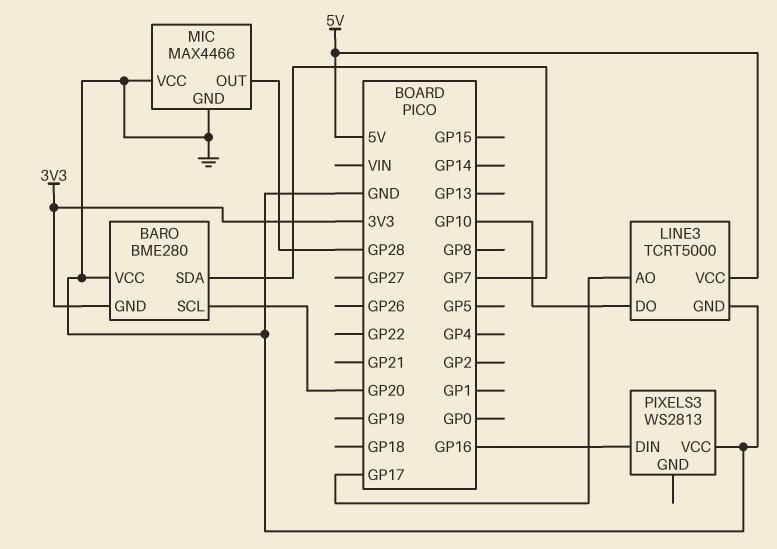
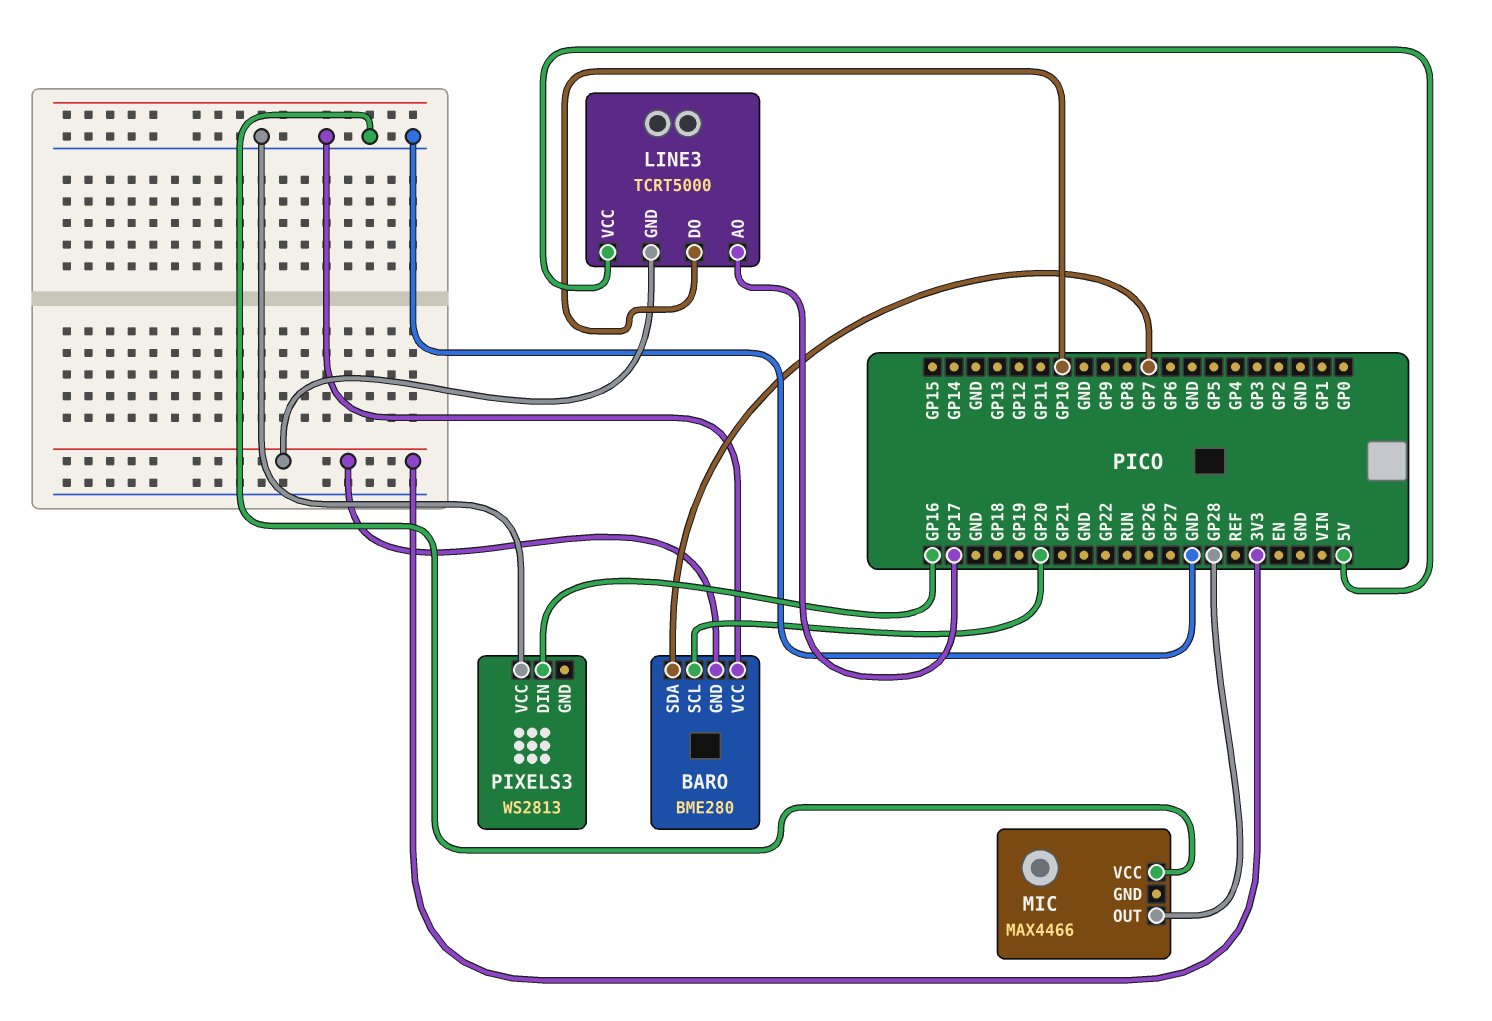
LINE3 pin GND: GND -> 3V3
MIC pin GND: GND -> none

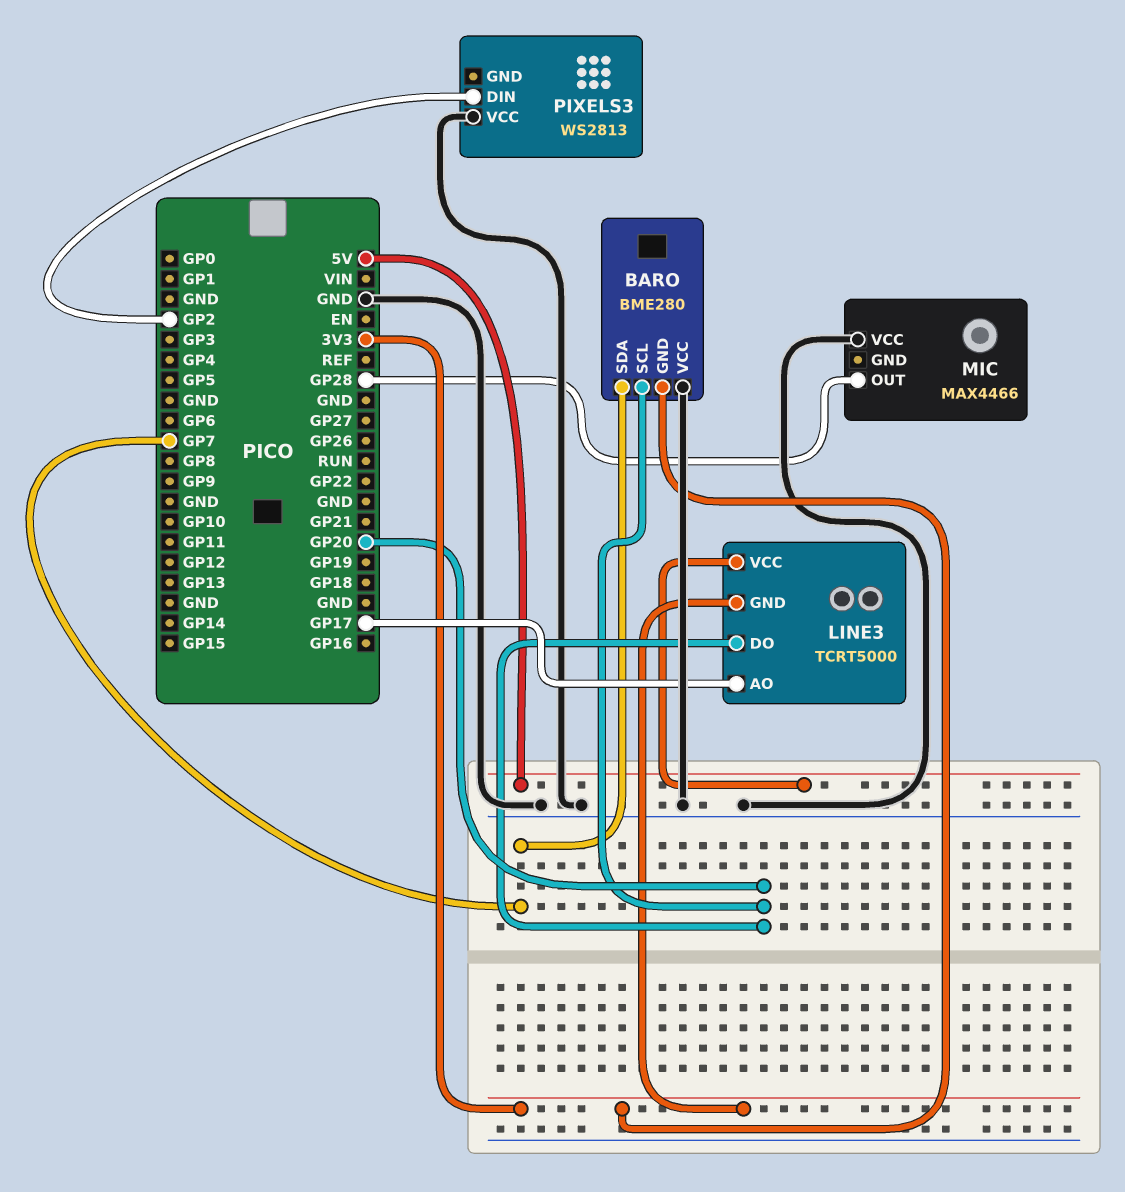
LINE3 pin DO: GP10 -> GP20
PIXELS3 pin DIN: GP16 -> GP2

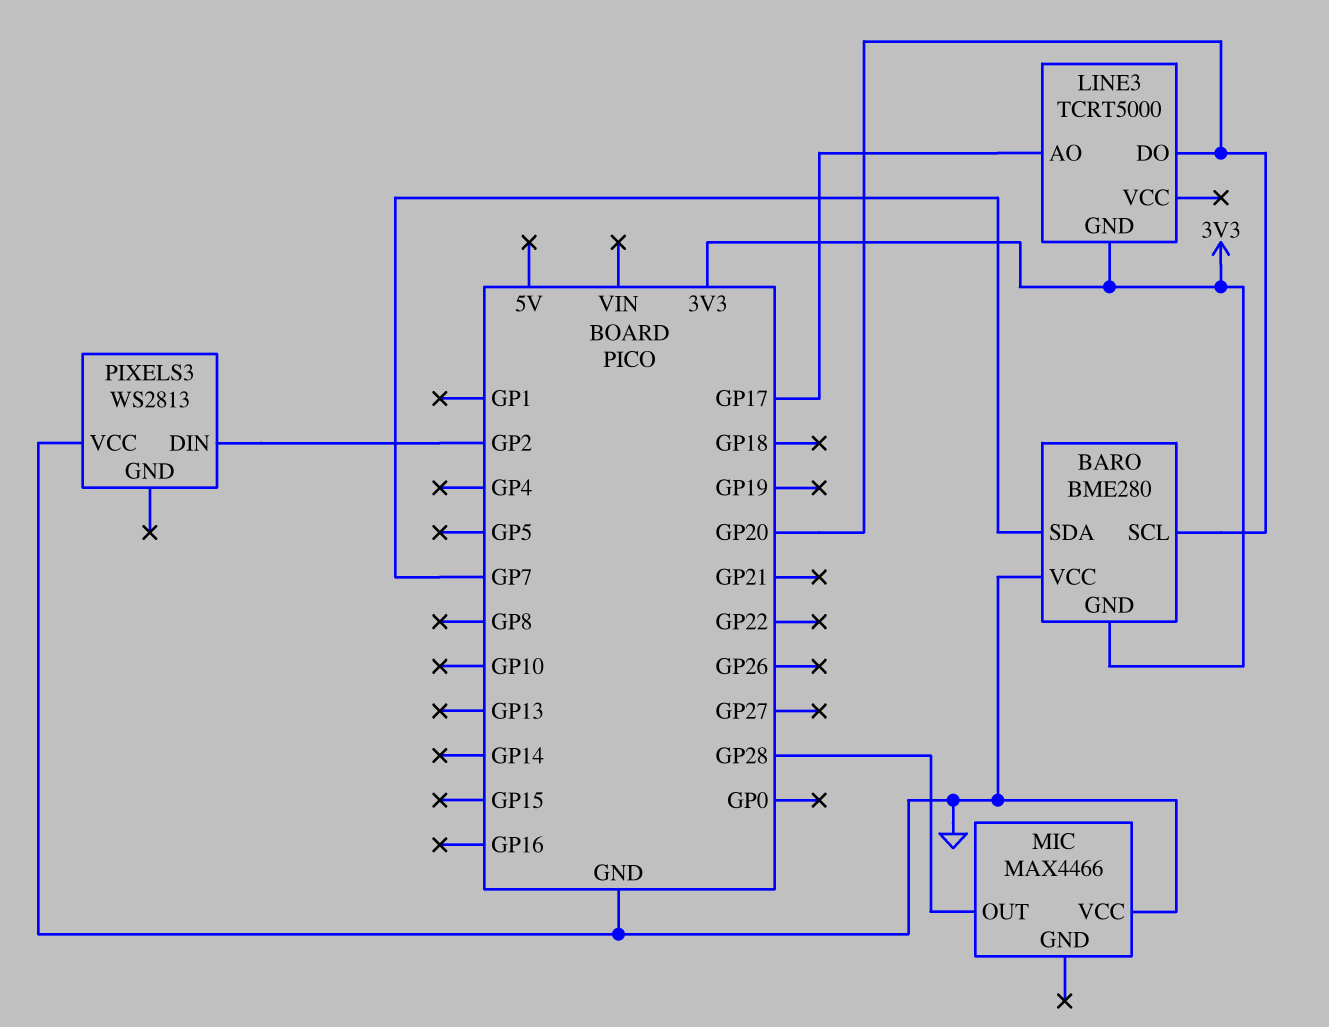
LINE3 pin VCC: 5V -> none

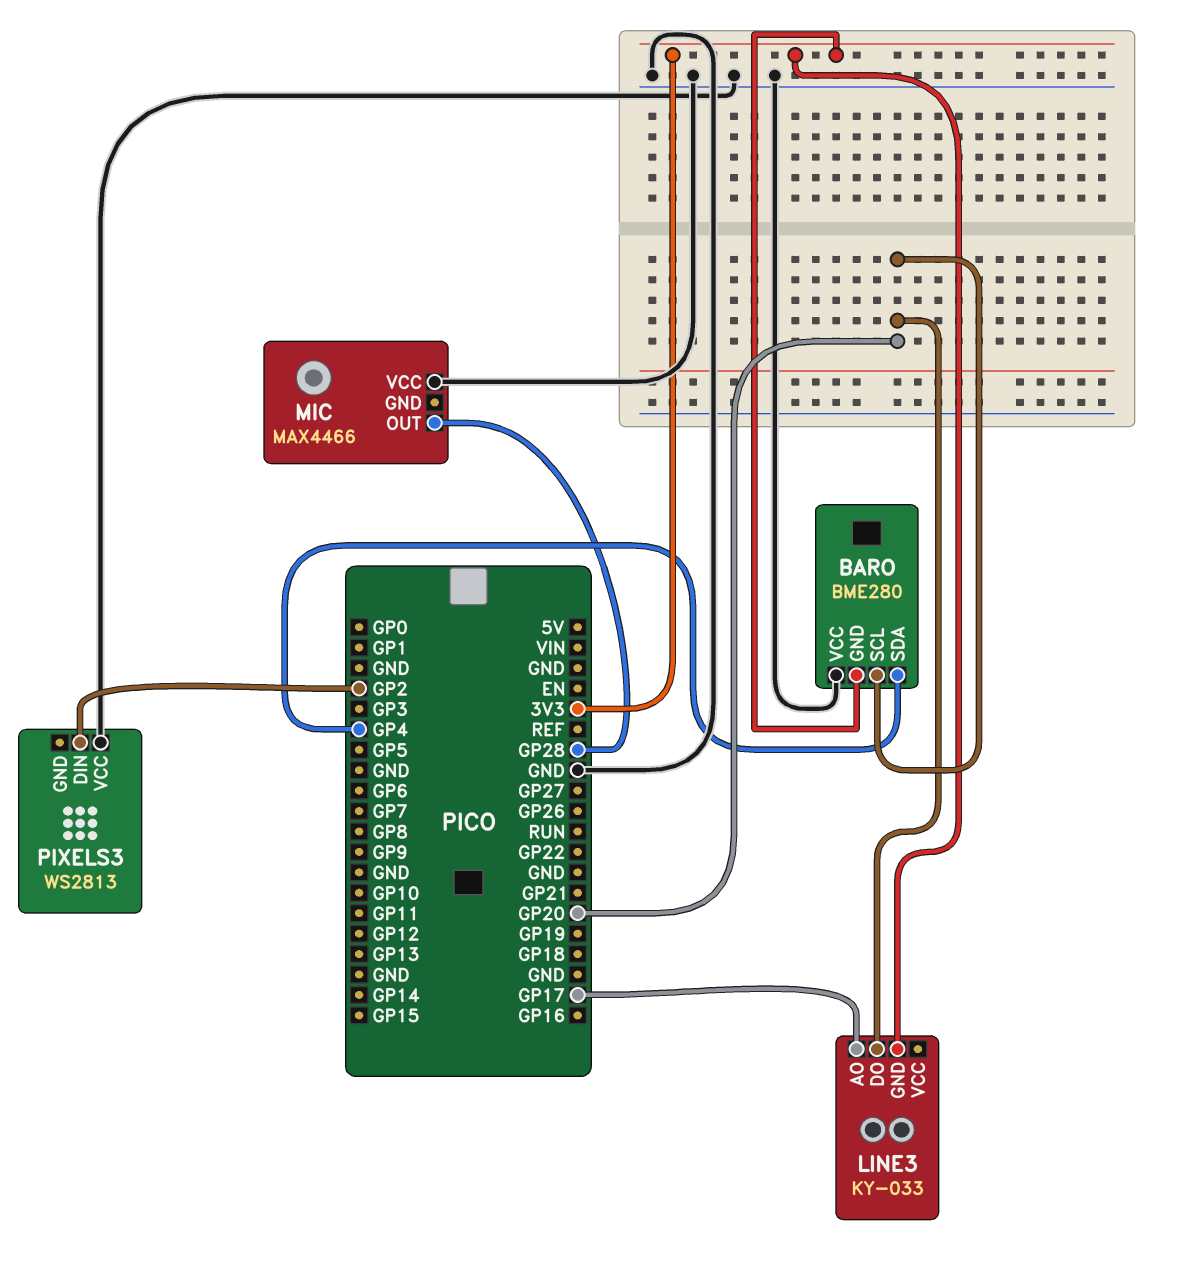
BARO pin SDA: GP7 -> GP4
LINE3: TCRT5000 -> KY-033

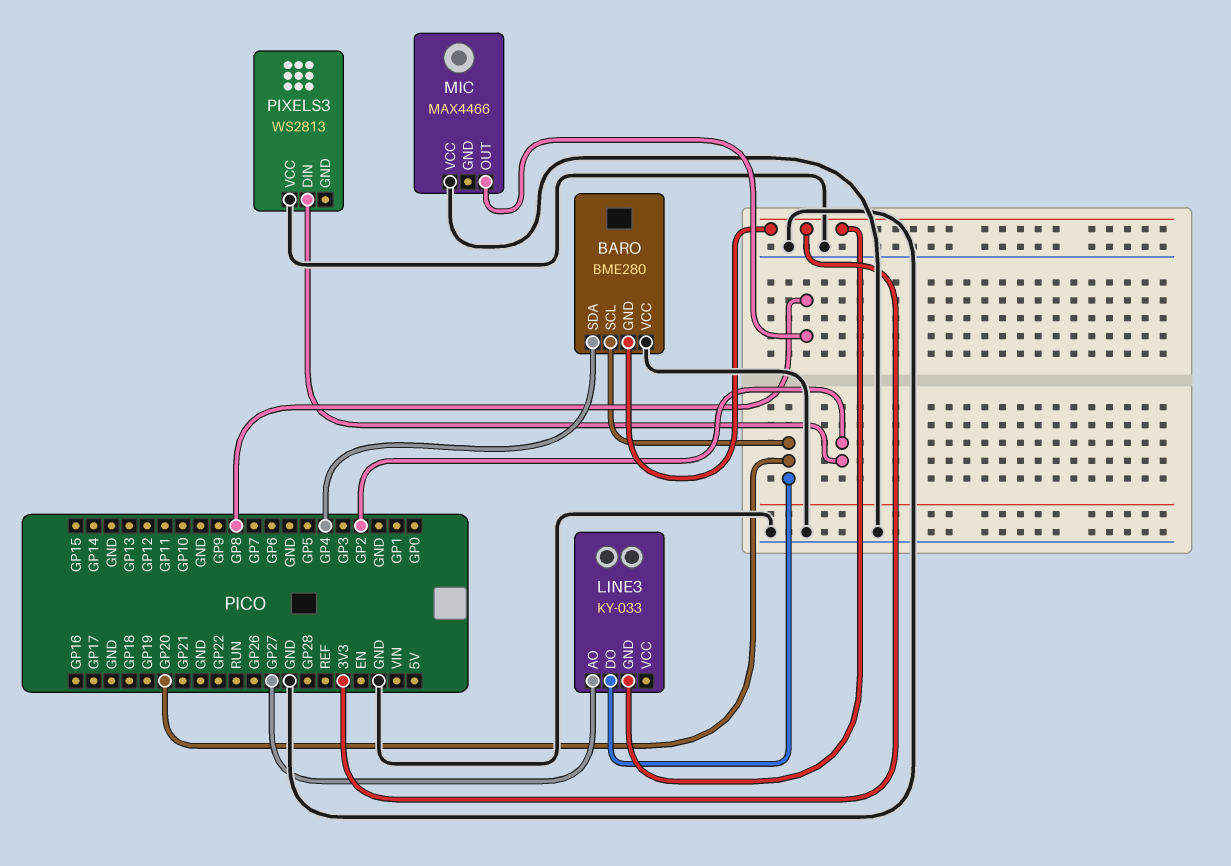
LINE3 pin AO: GP17 -> GP27
MIC pin OUT: GP28 -> GP8

